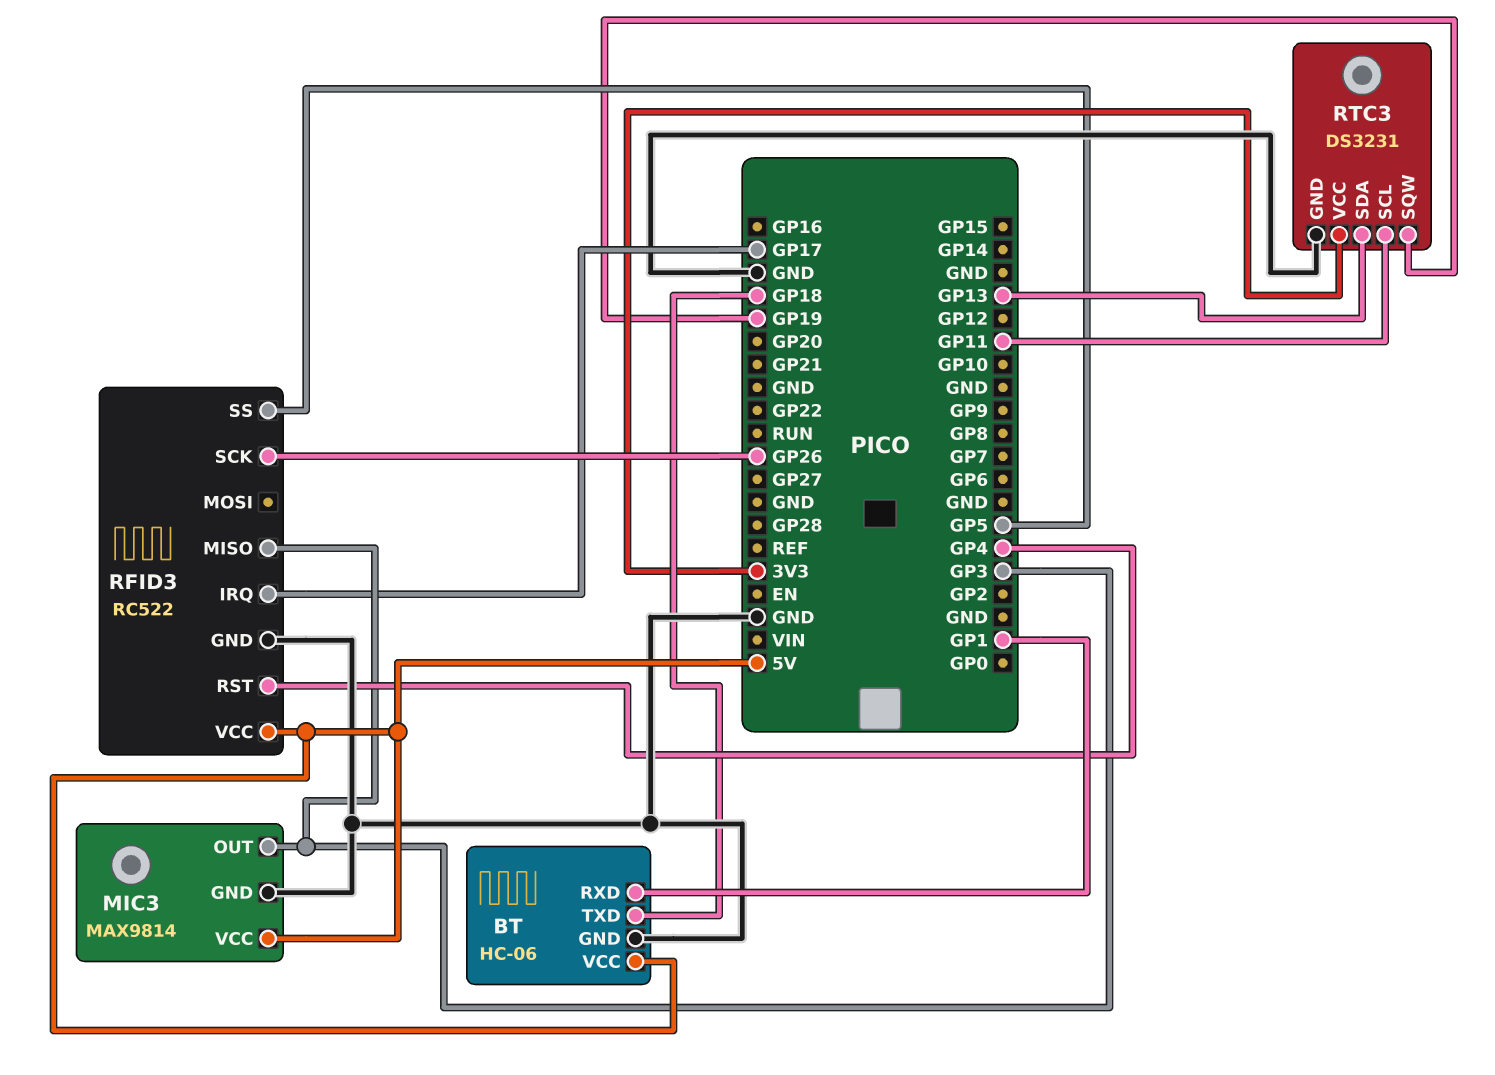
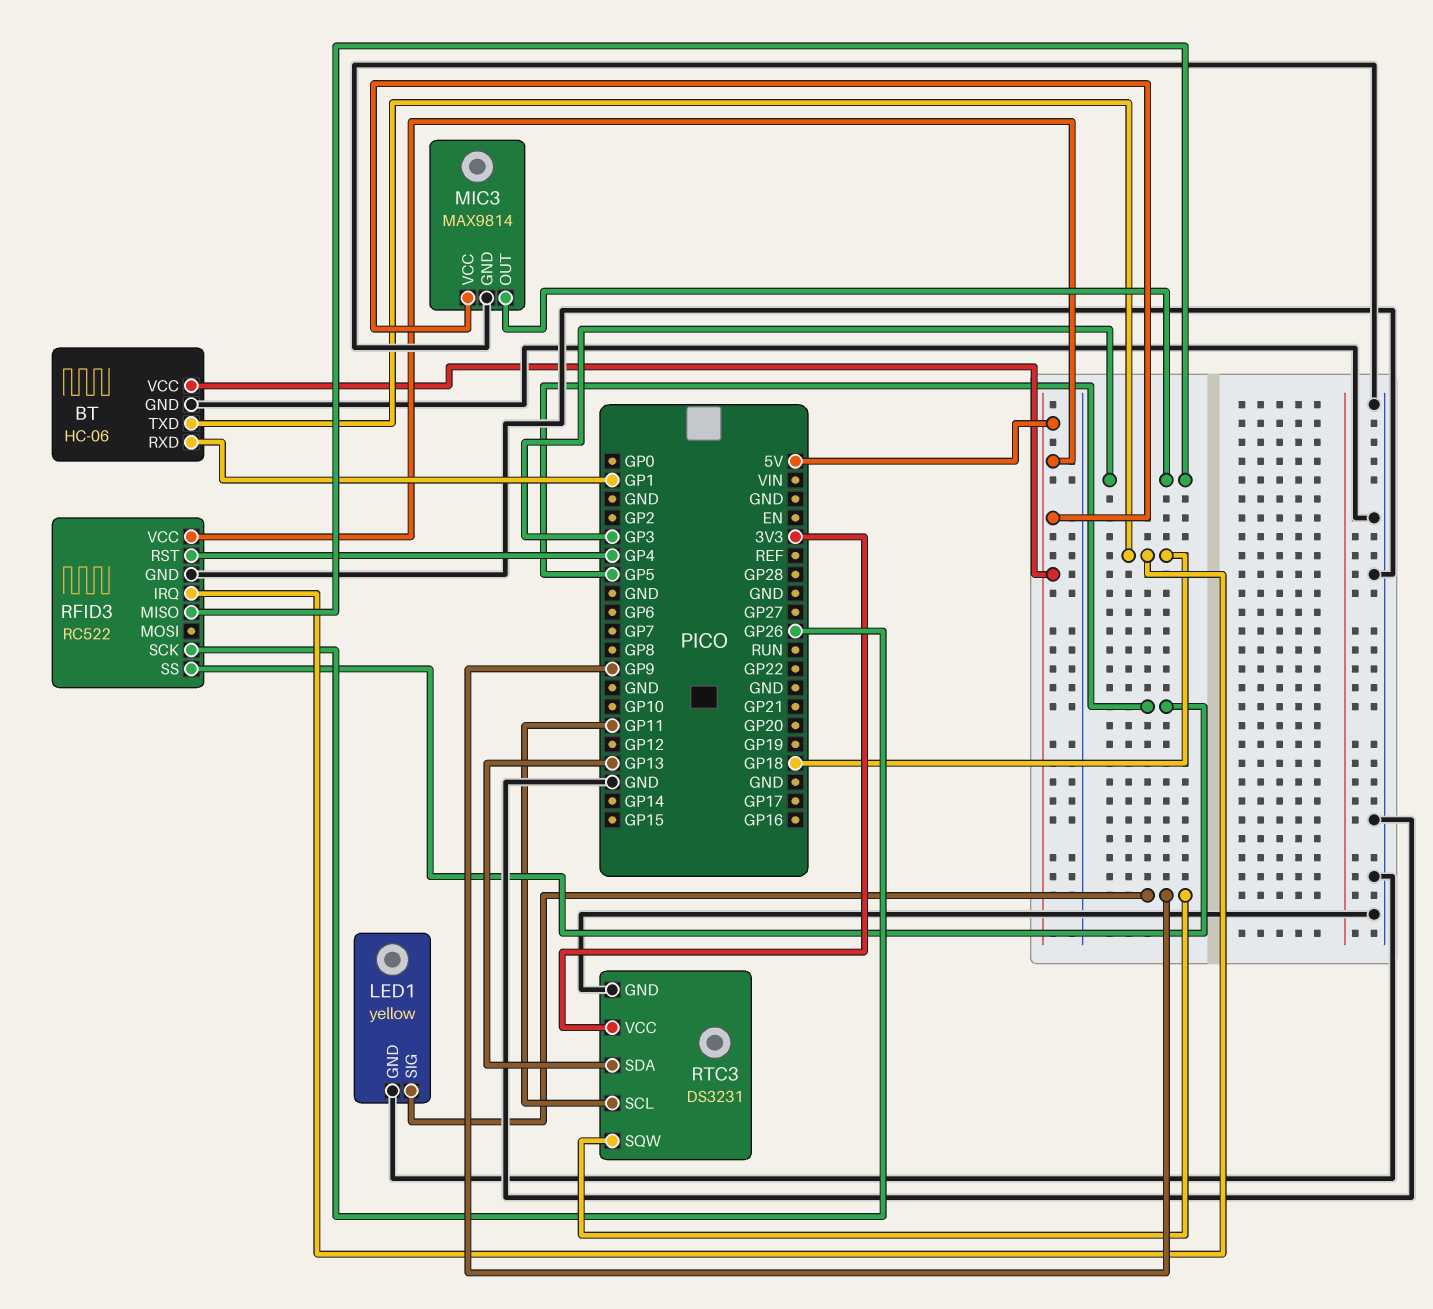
LED1: none -> yellow
LED1 pin GND: none -> GND
LED1 pin SIG: none -> GP9
RFID3 pin IRQ: GP17 -> GP18
RTC3 pin SQW: GP19 -> GP9

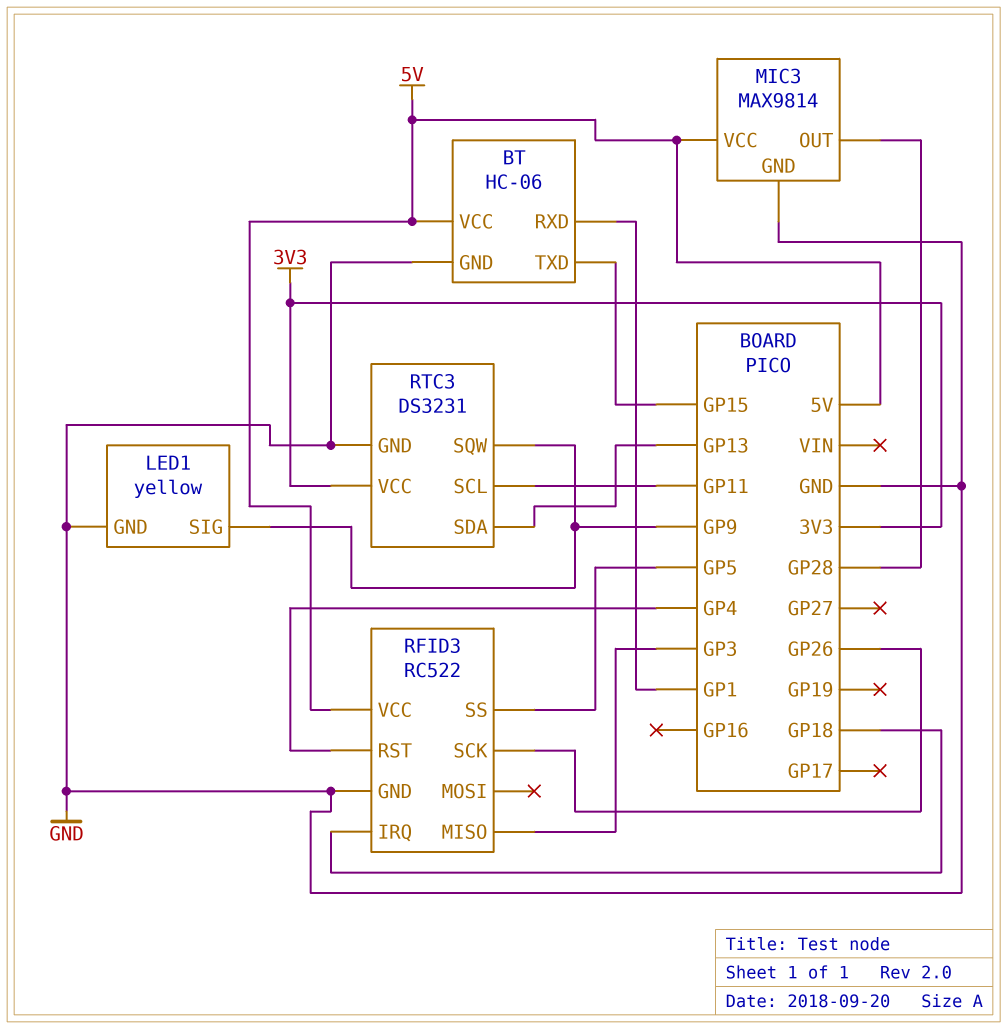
BT pin TXD: GP18 -> GP15
MIC3 pin OUT: GP3 -> GP28

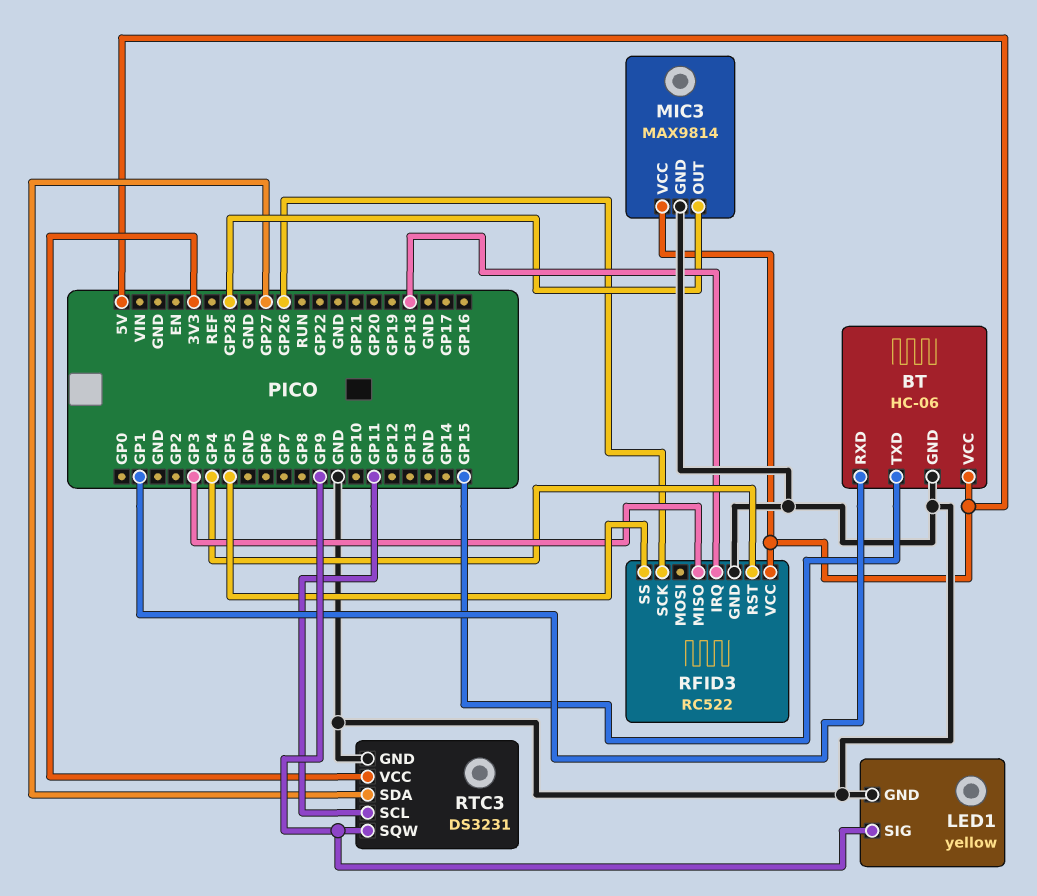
RTC3 pin SDA: GP13 -> GP27

